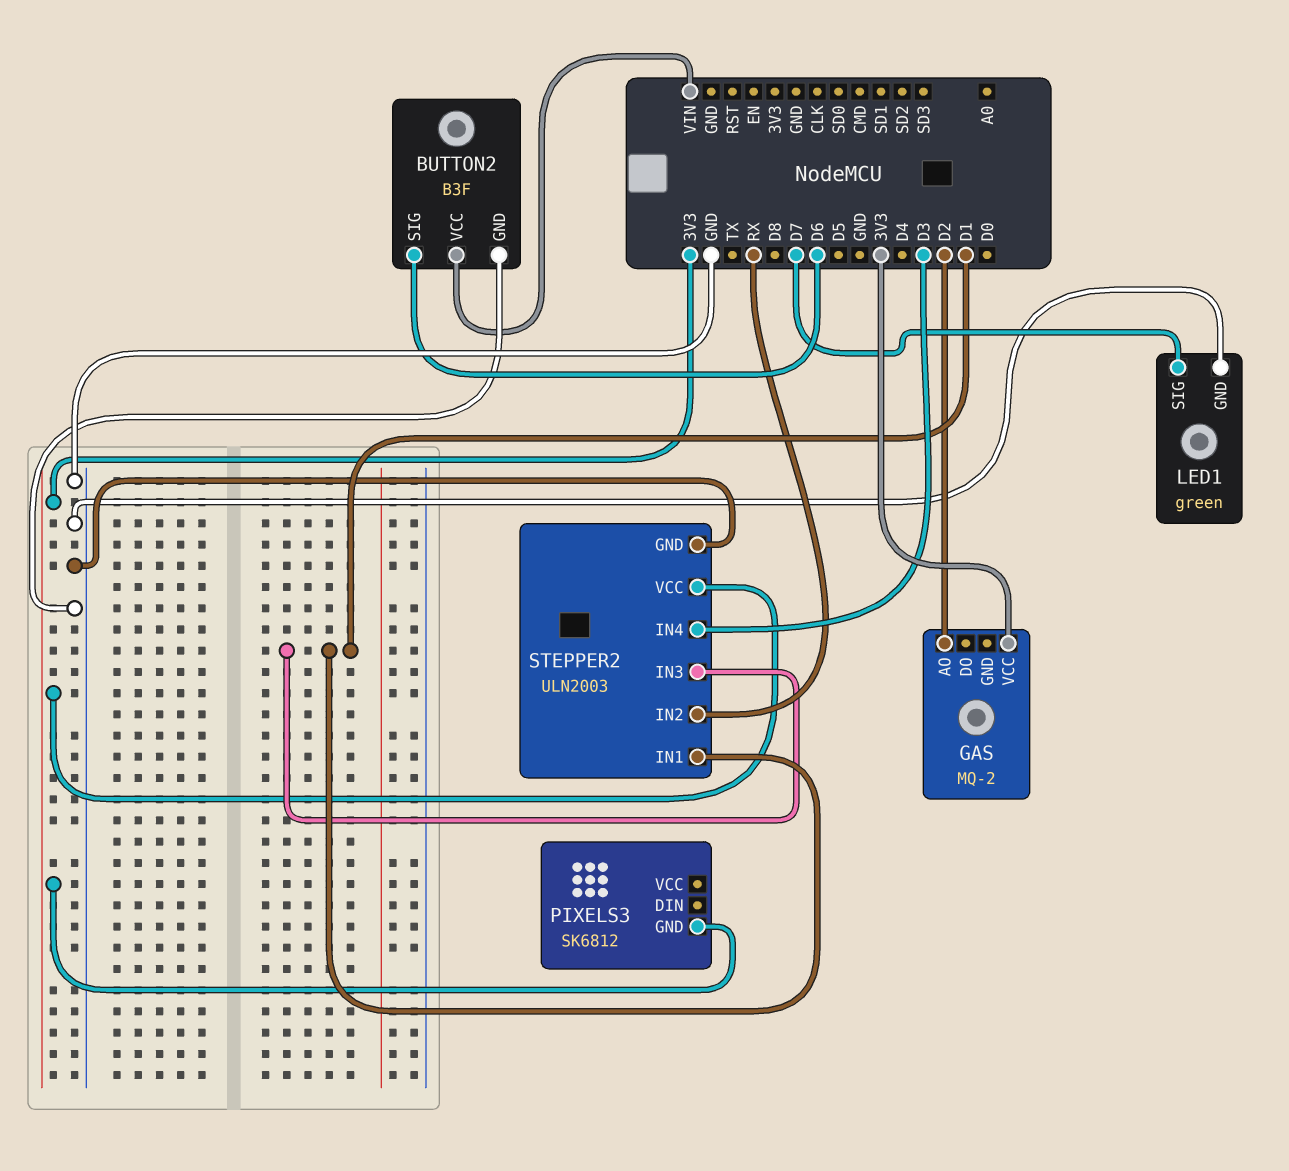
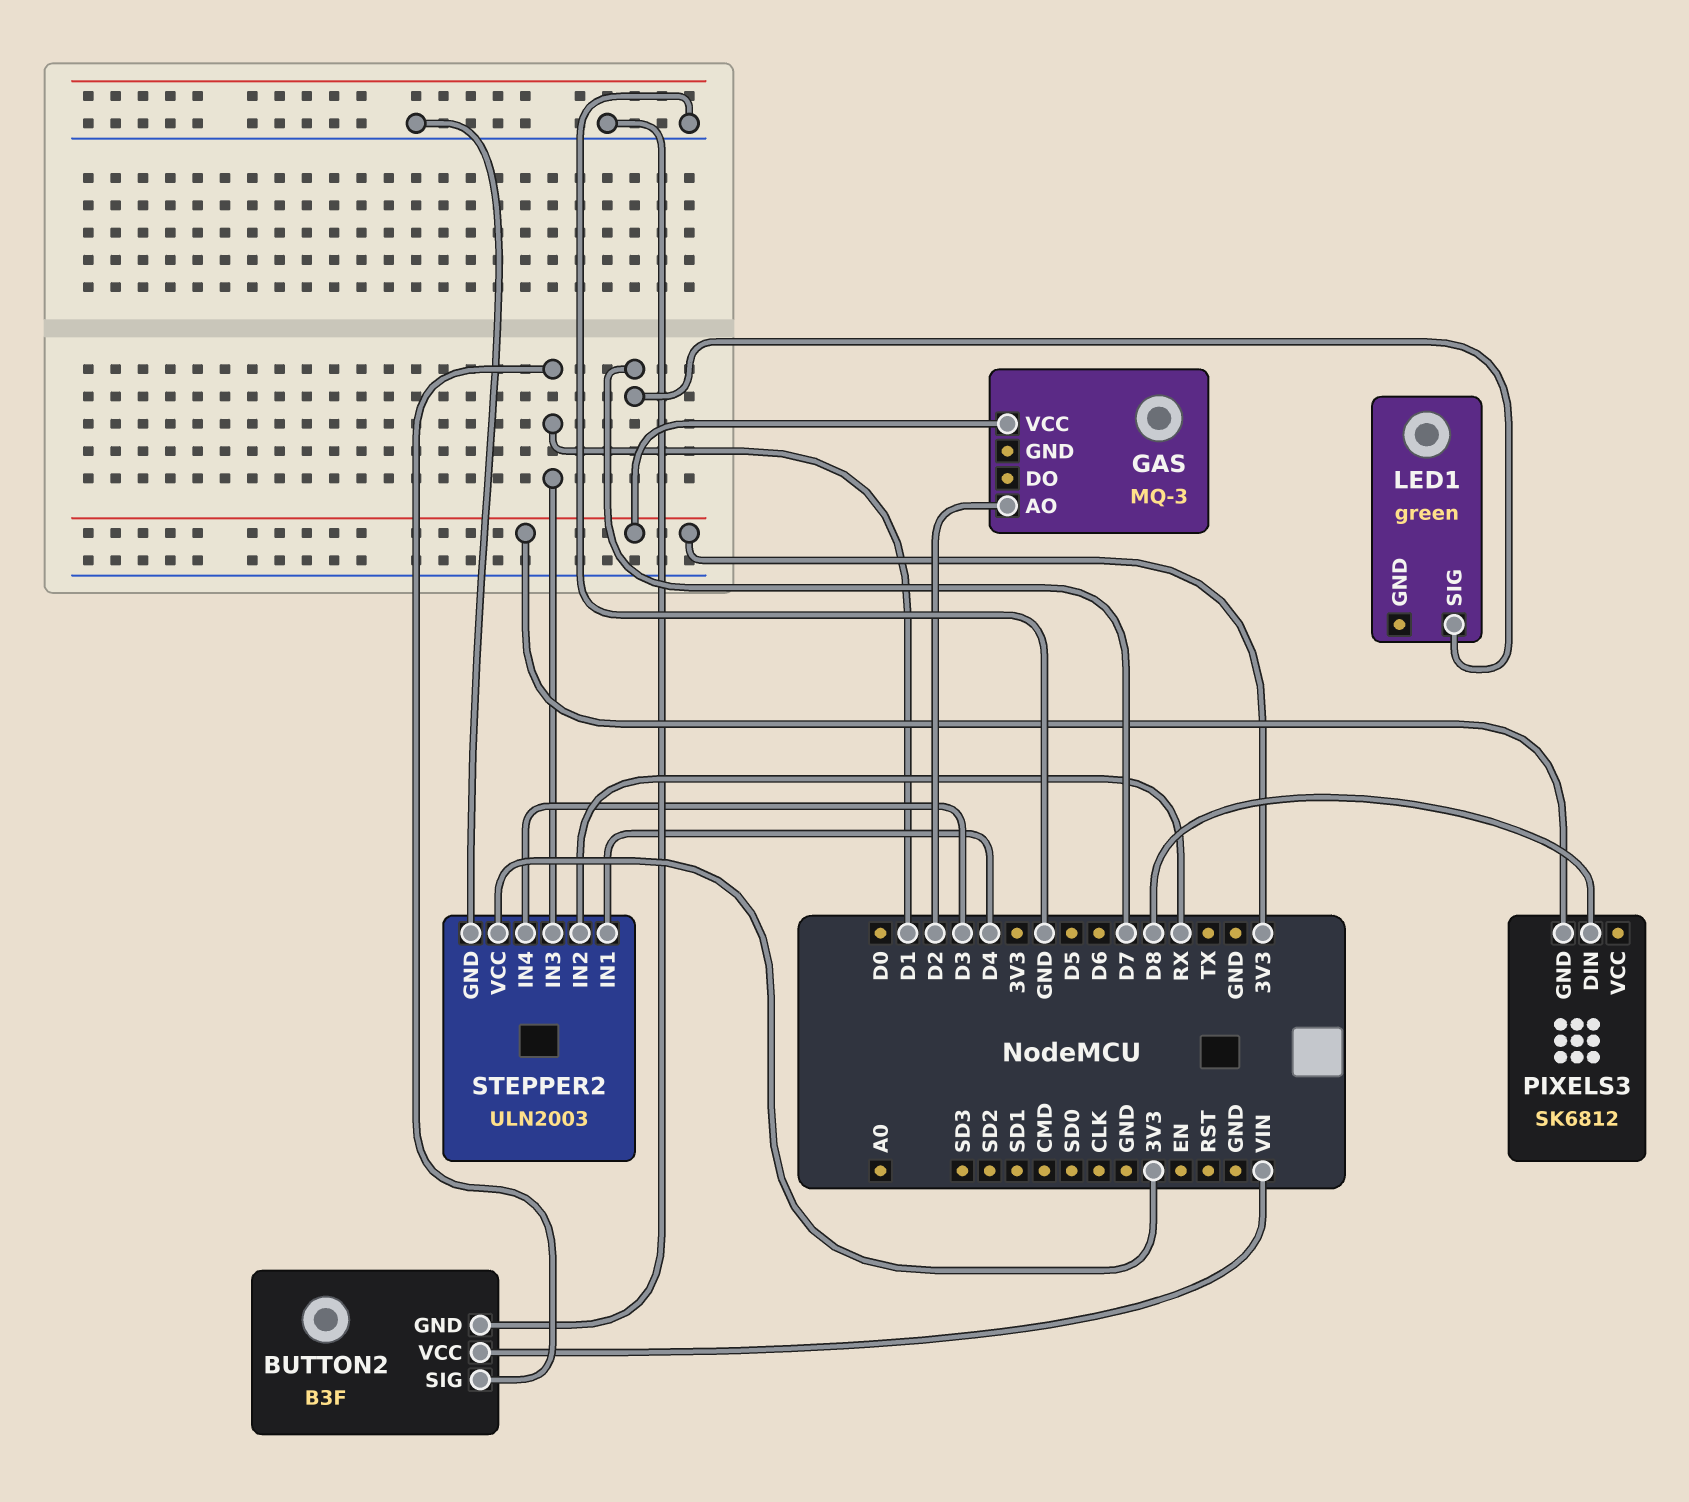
BUTTON2 pin SIG: D6 -> D1
GAS: MQ-2 -> MQ-3
LED1 pin GND: GND -> none
PIXELS3 pin DIN: none -> D8
STEPPER2 pin IN1: D1 -> D4

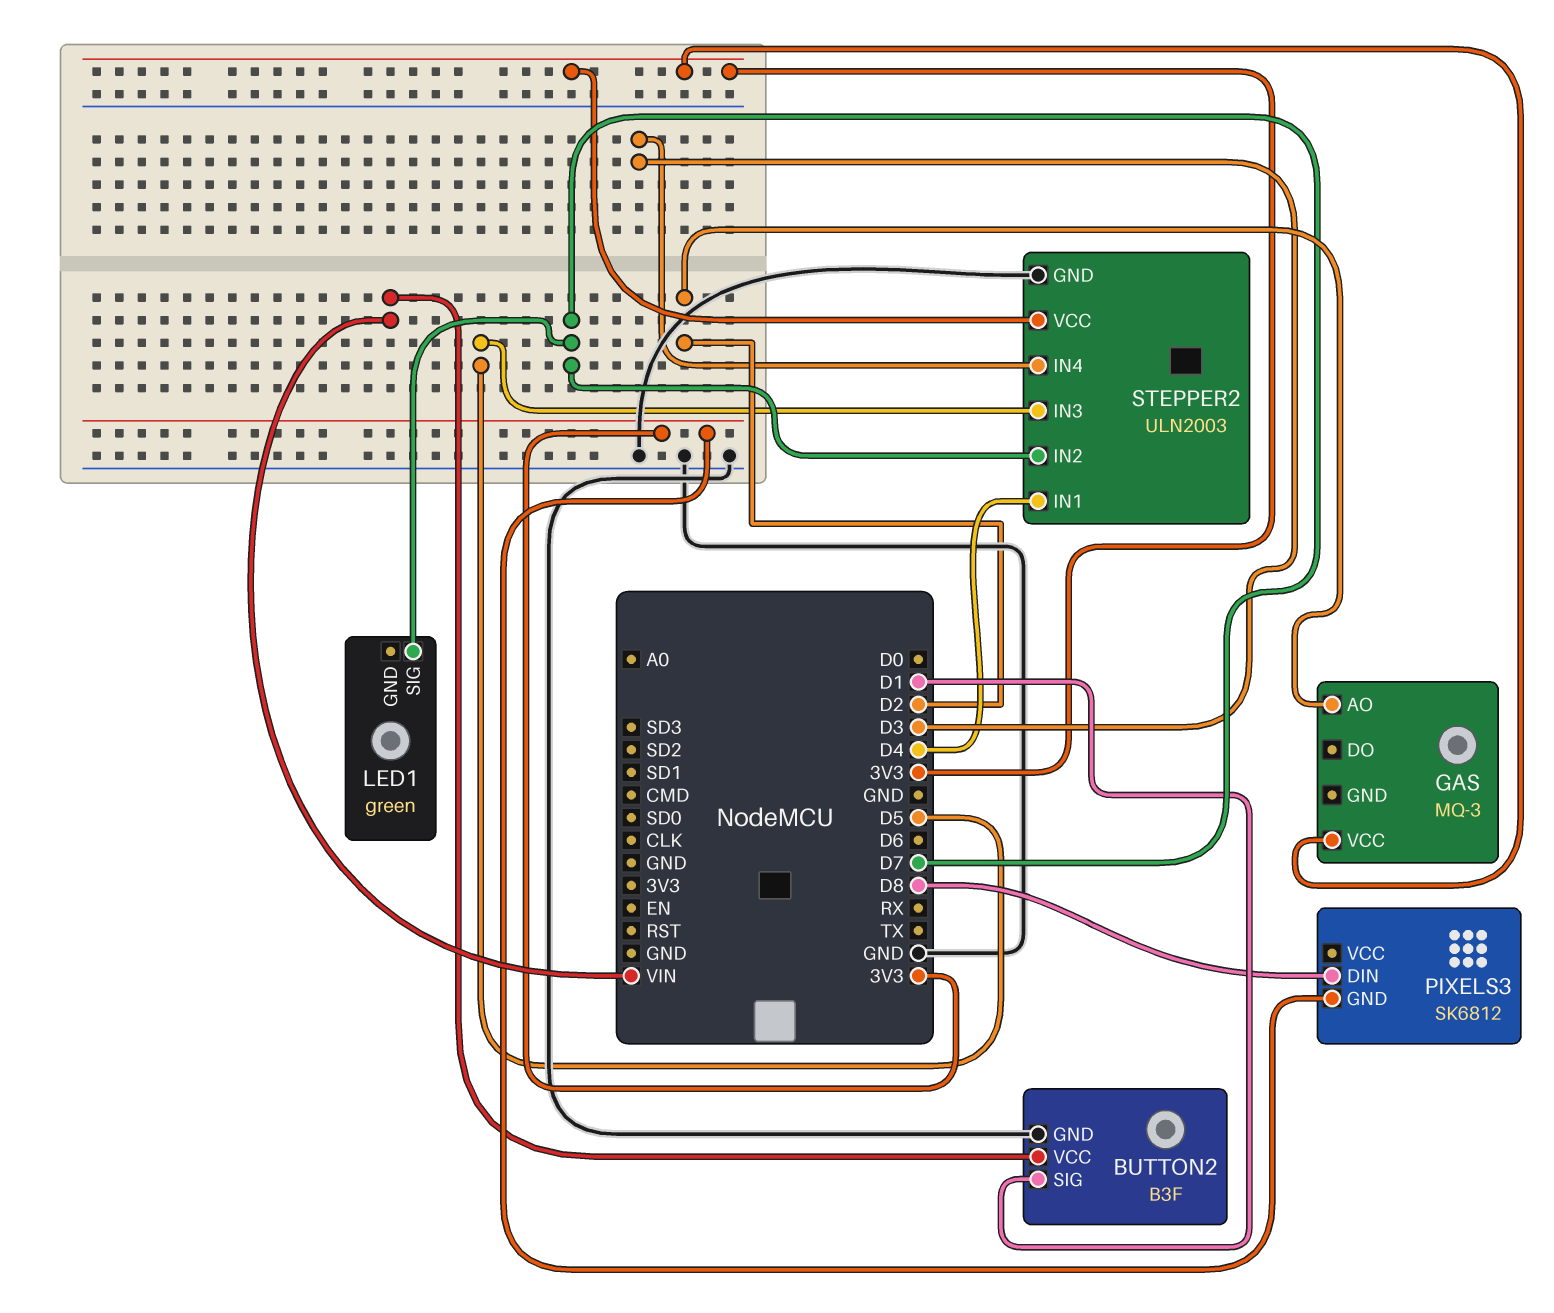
STEPPER2 pin IN2: RX -> D7
STEPPER2 pin IN3: D1 -> D5

